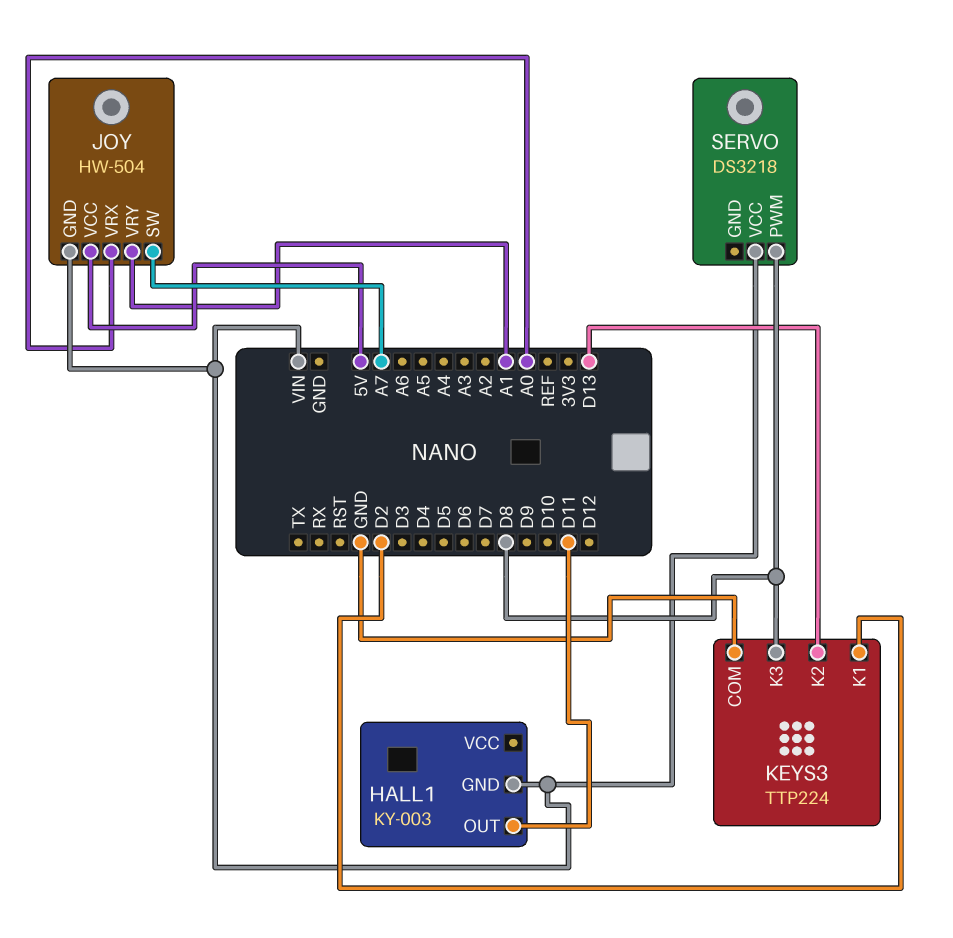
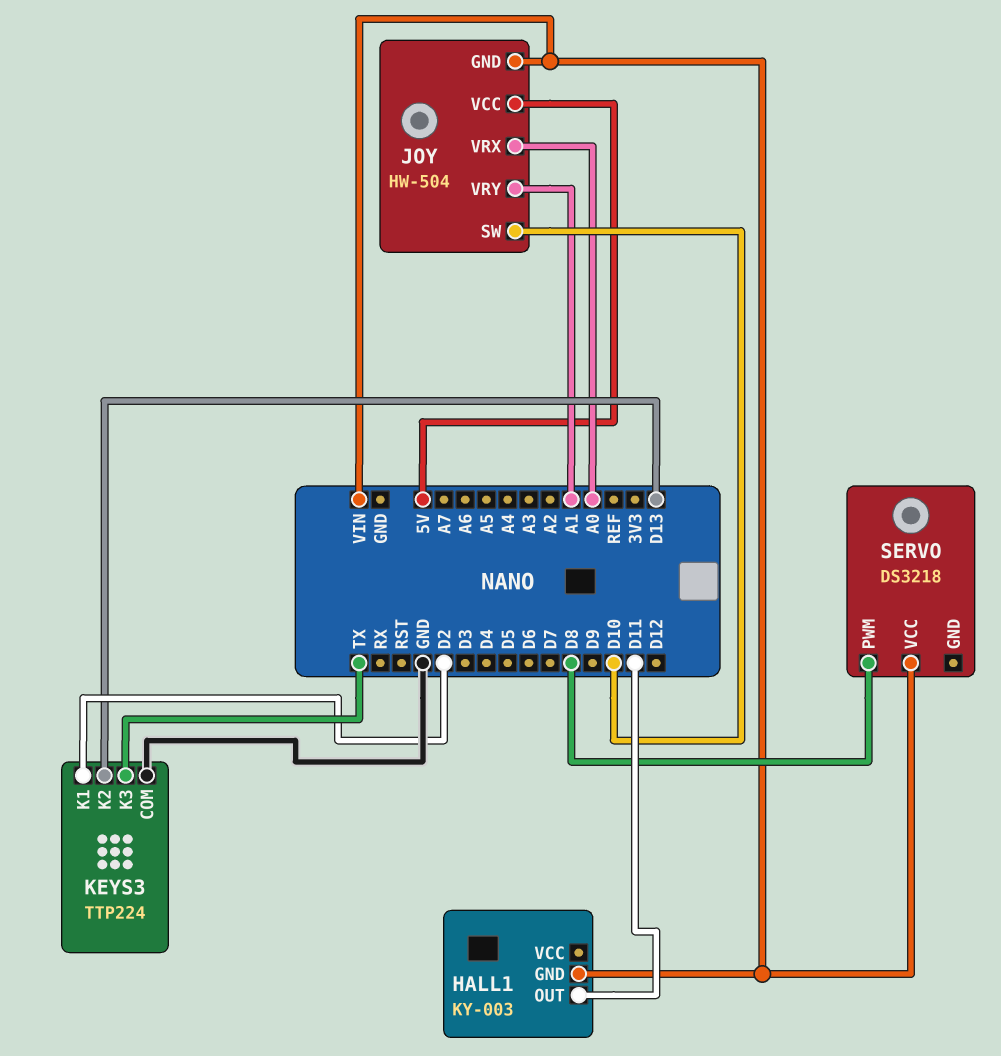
JOY pin SW: A7 -> D10
KEYS3 pin K3: D8 -> TX

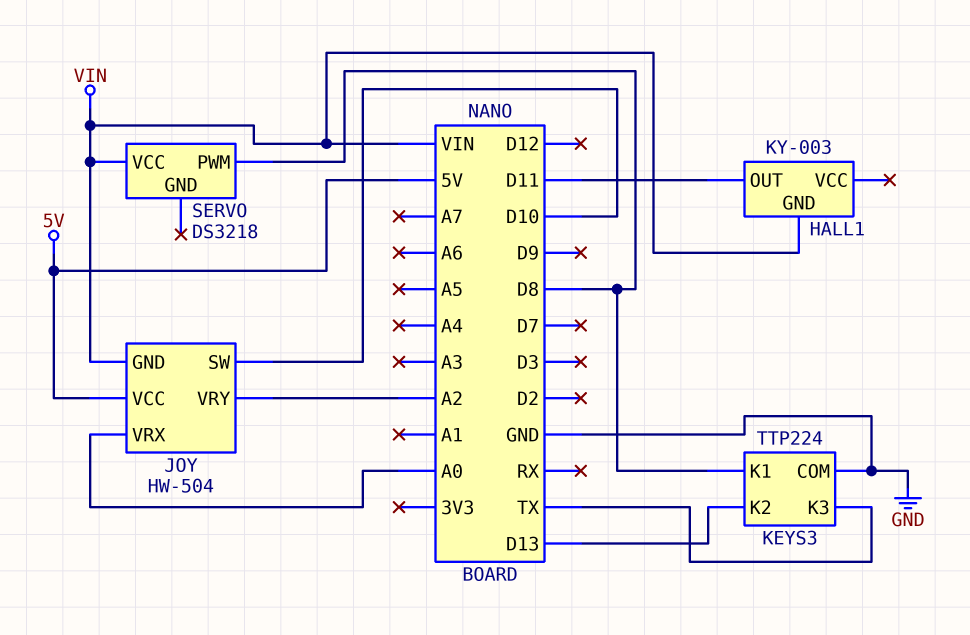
JOY pin VRY: A1 -> A2
KEYS3 pin K1: D2 -> D8

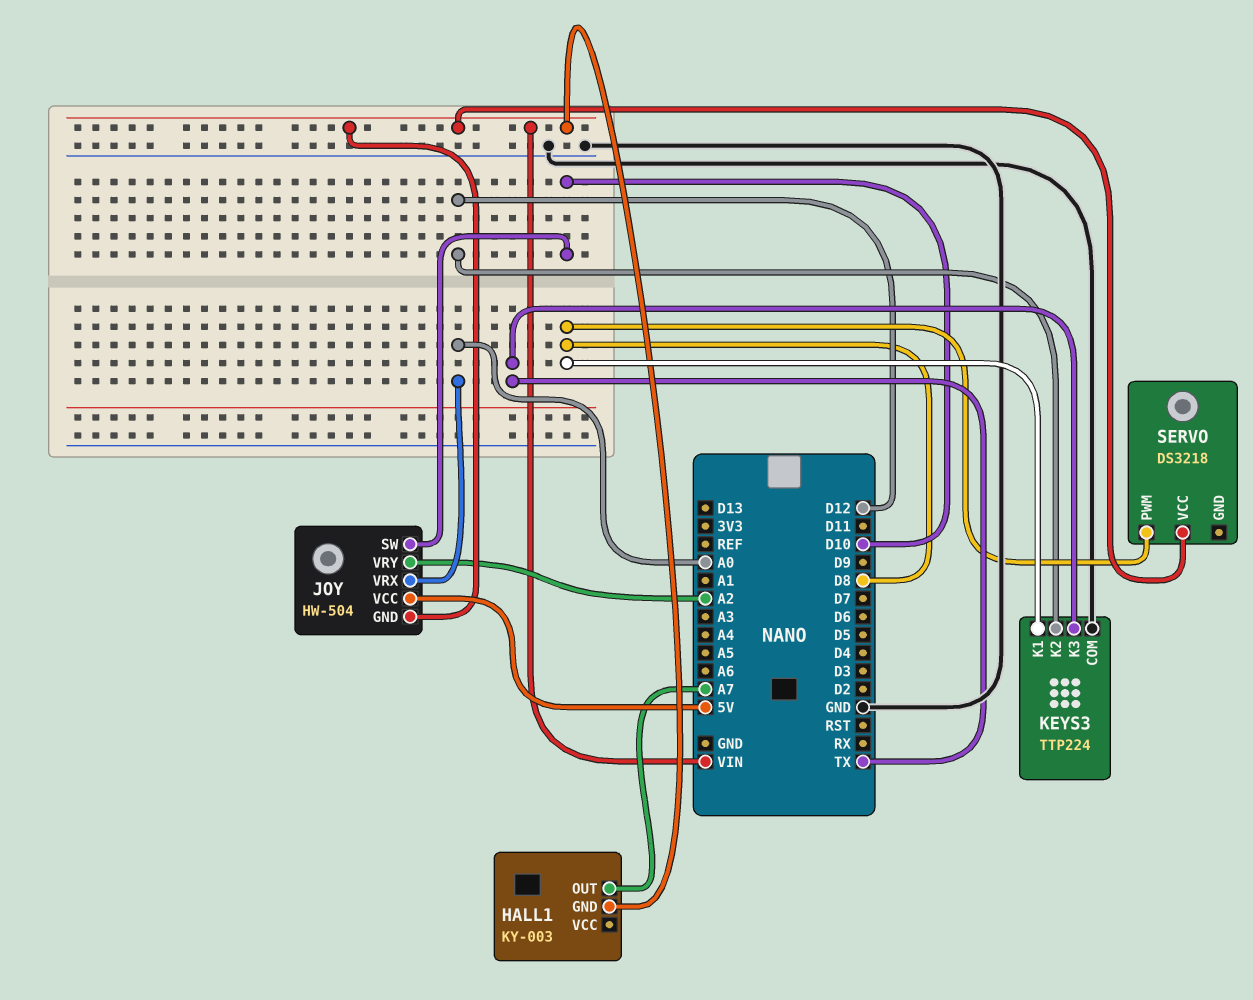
HALL1 pin OUT: D11 -> A7
KEYS3 pin K2: D13 -> D12

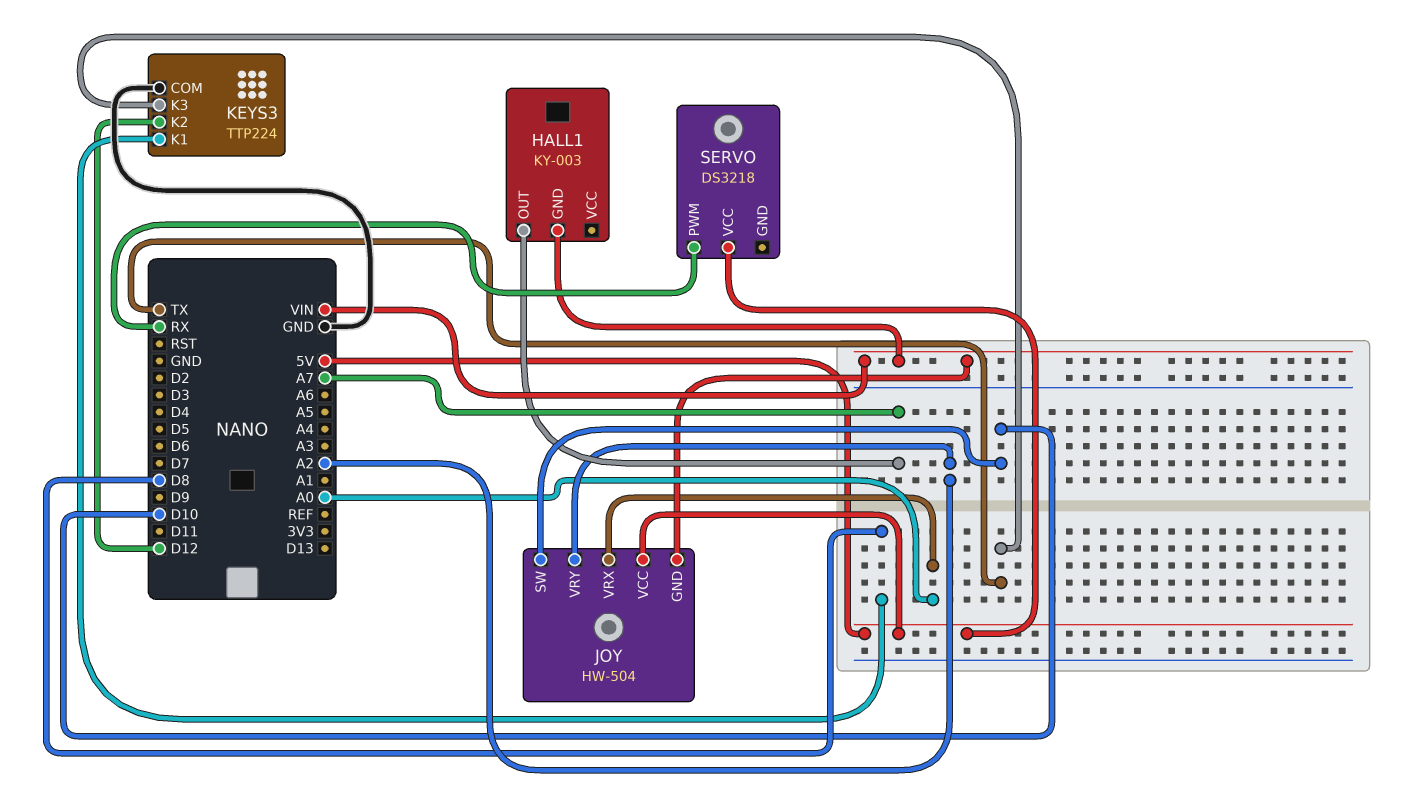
SERVO pin PWM: D8 -> RX
SERVO pin VCC: VIN -> 5V

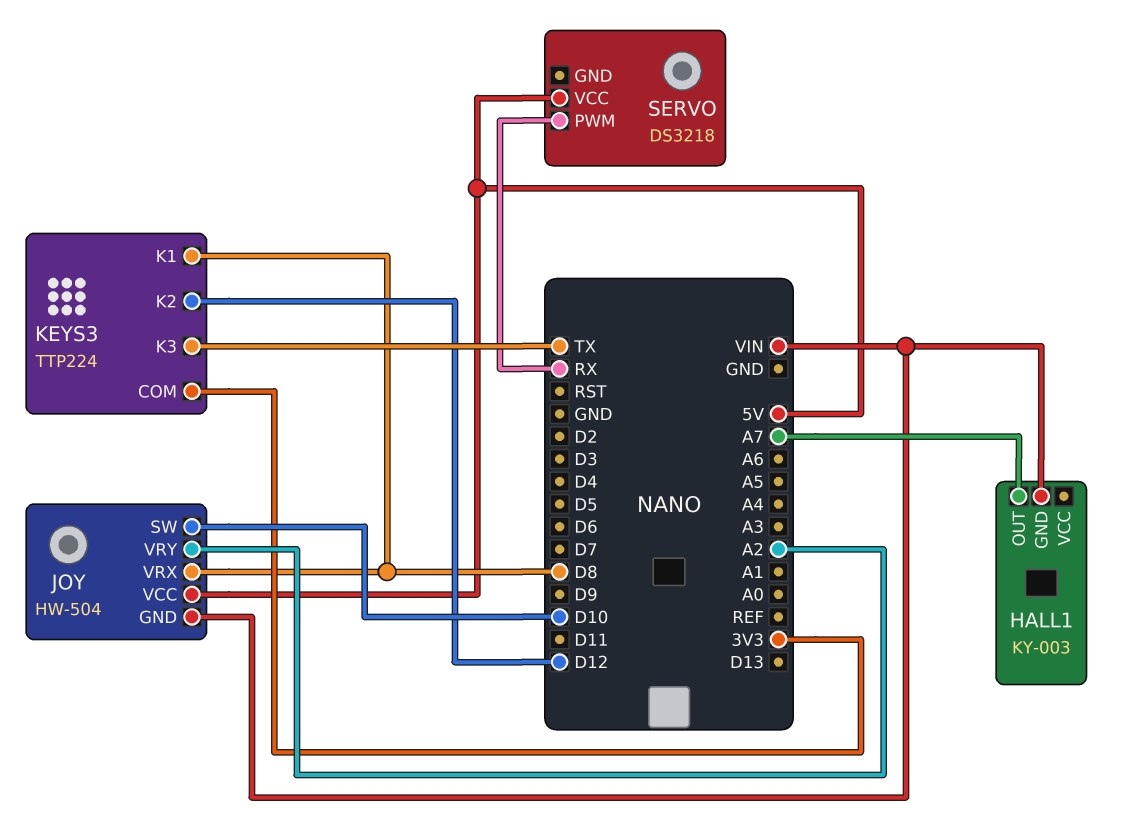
JOY pin VRX: A0 -> D8
KEYS3 pin COM: GND -> 3V3

